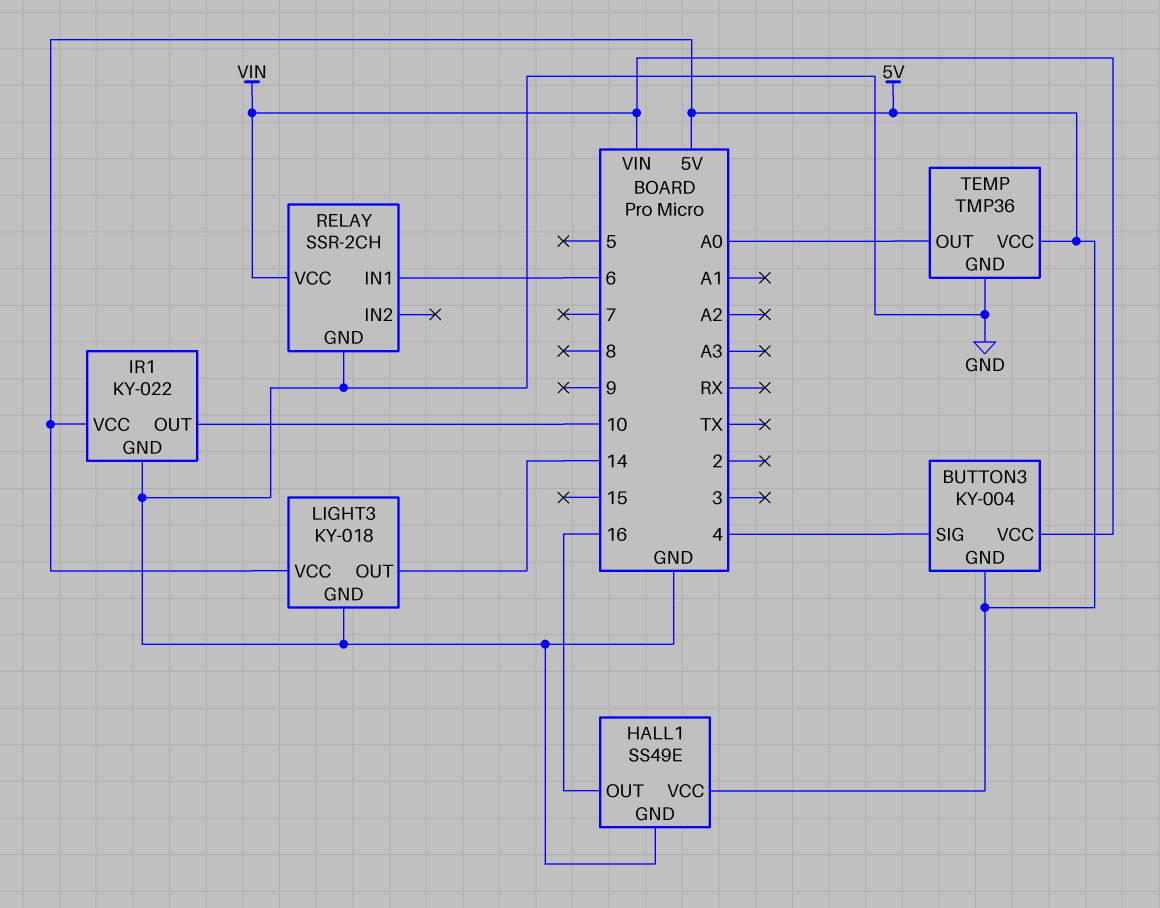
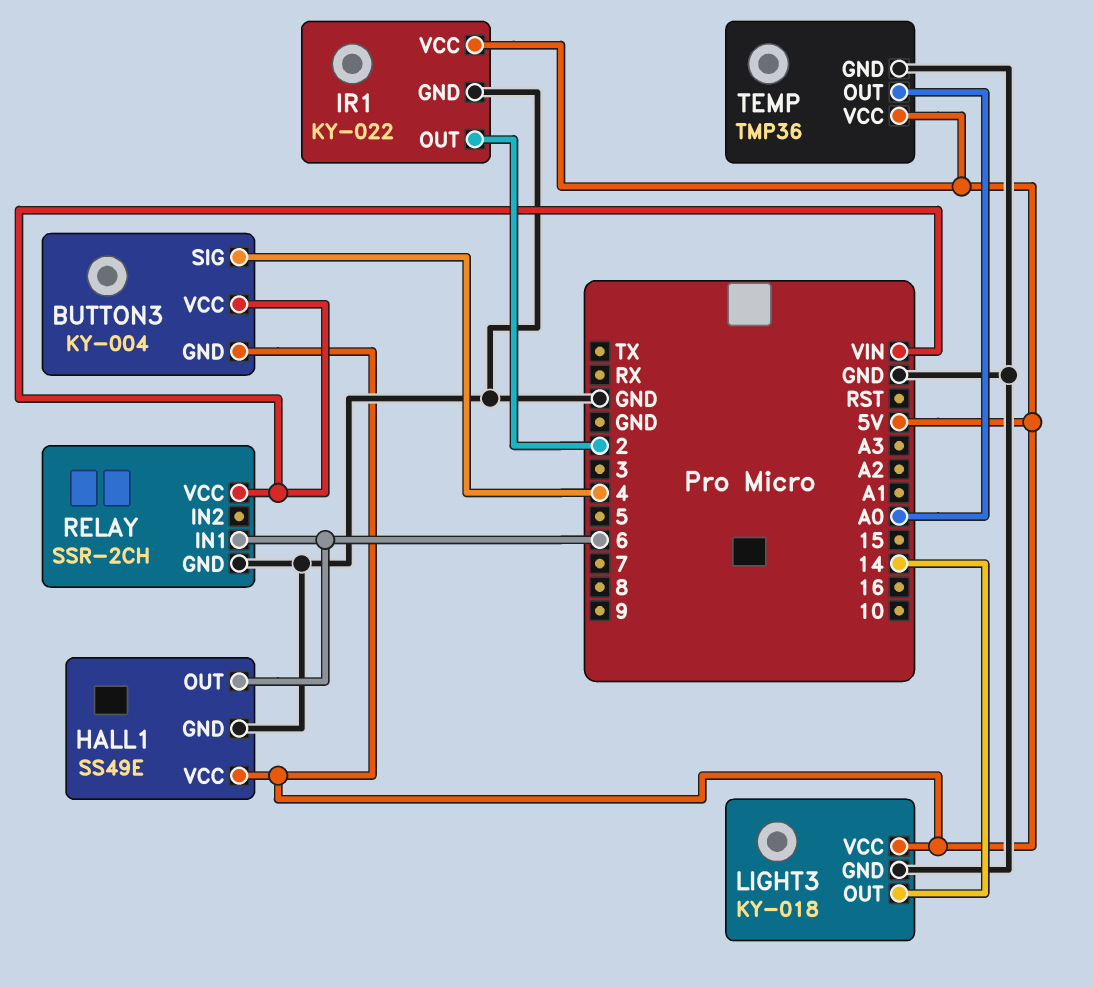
HALL1 pin OUT: 16 -> 6
IR1 pin OUT: 10 -> 2

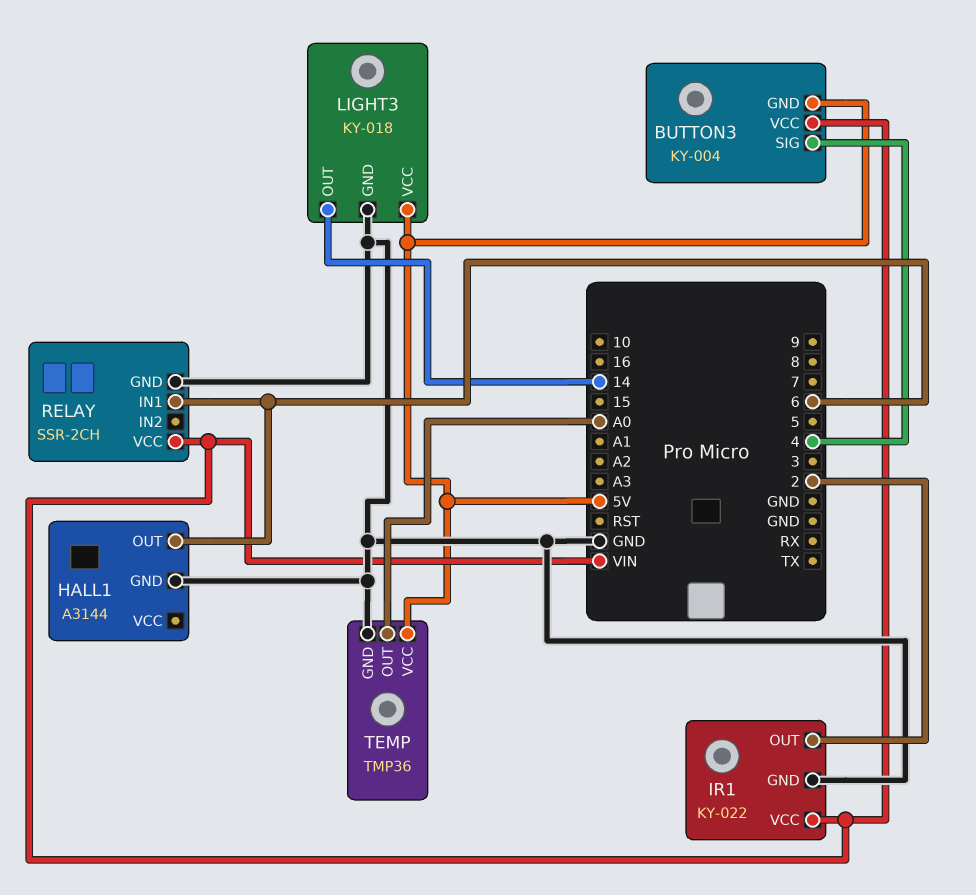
HALL1: SS49E -> A3144
HALL1 pin VCC: 5V -> none
IR1 pin VCC: 5V -> VIN

